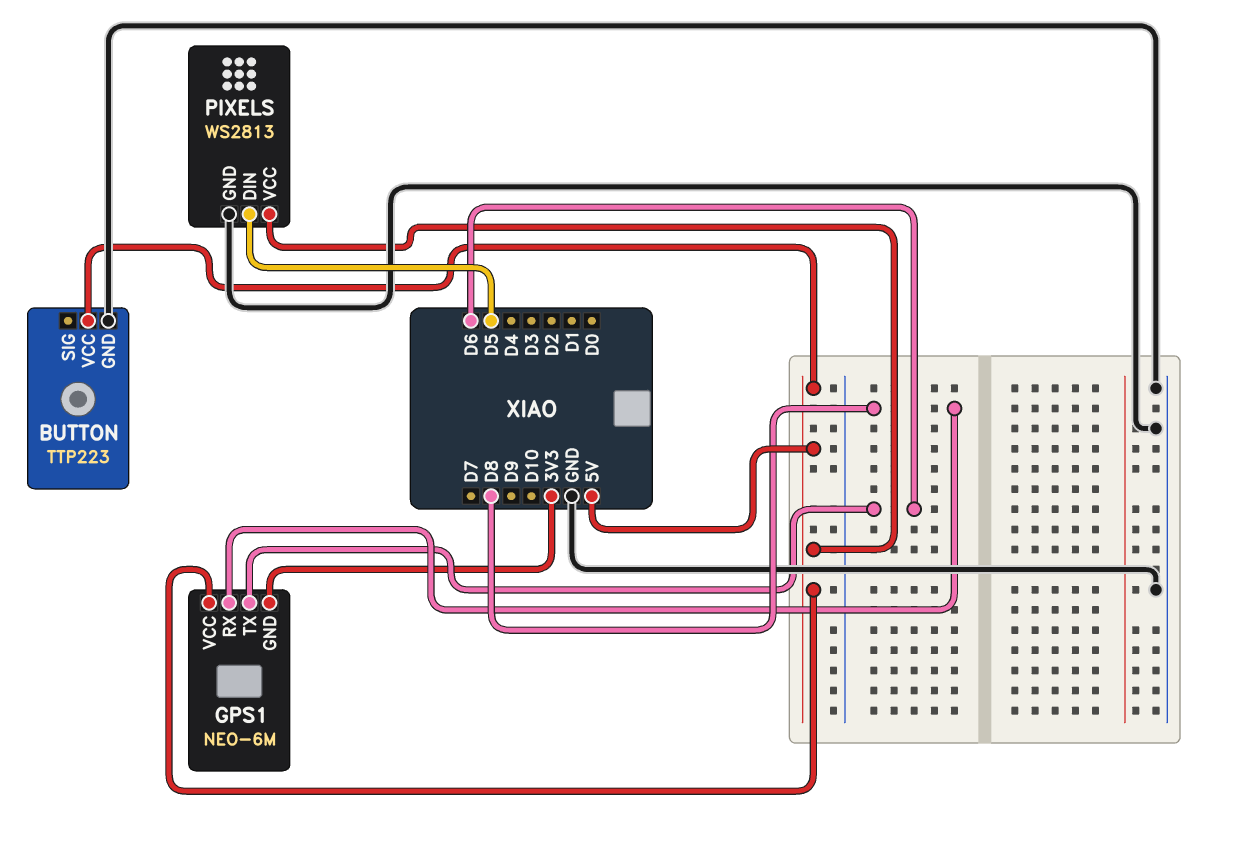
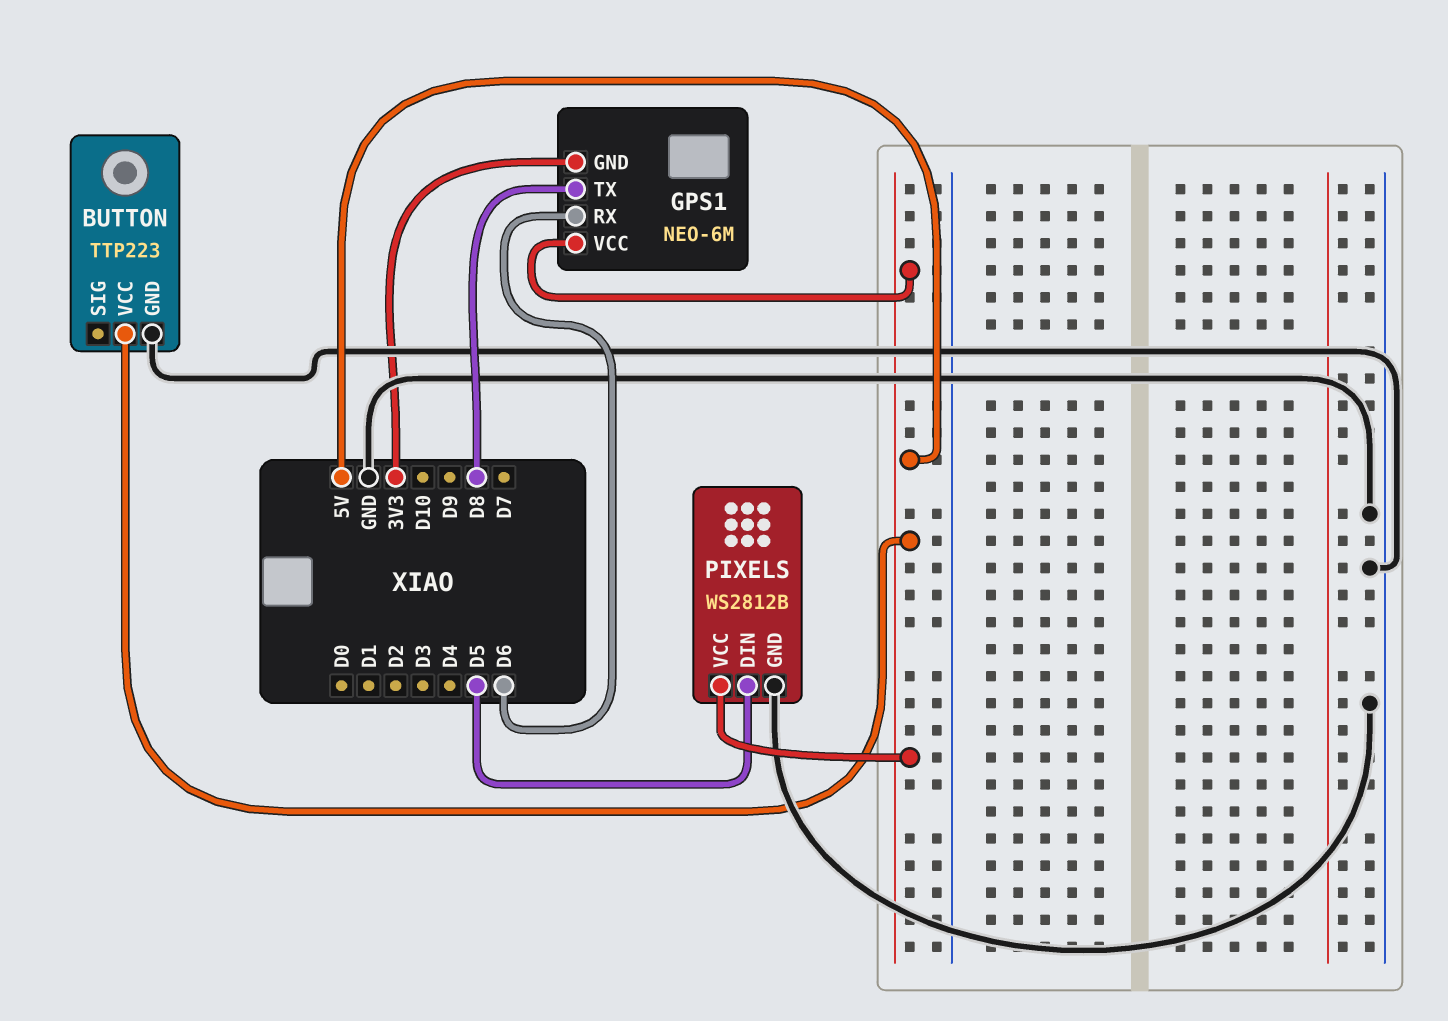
GPS1 pin RX: D8 -> D6
GPS1 pin TX: D6 -> D8
PIXELS: WS2813 -> WS2812B

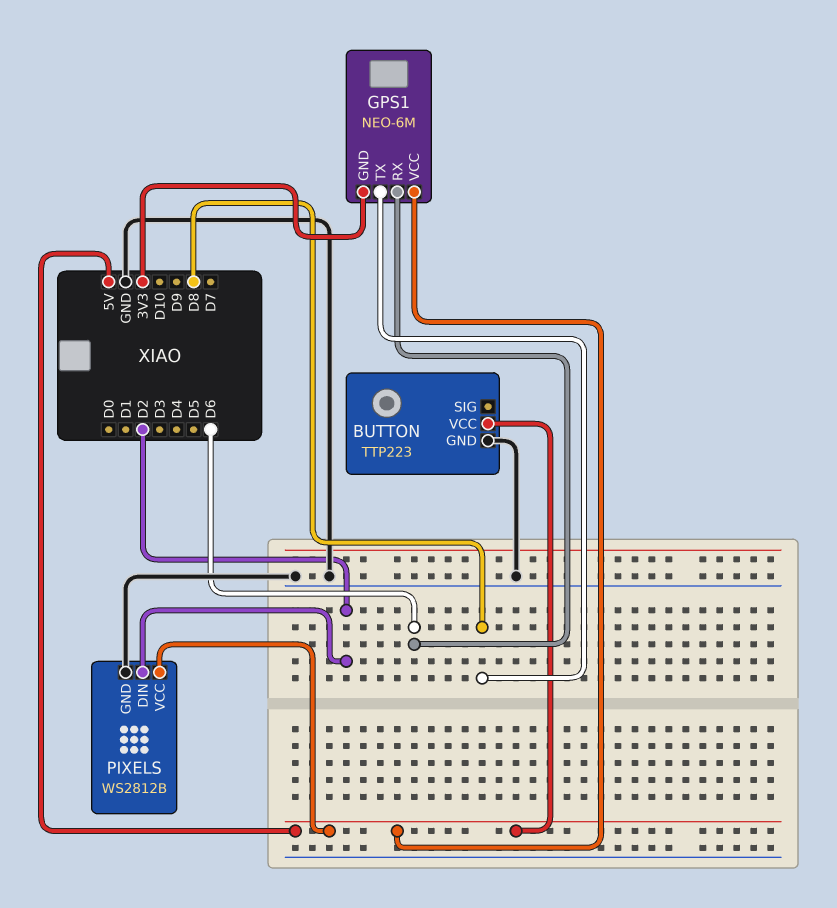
PIXELS pin DIN: D5 -> D2

